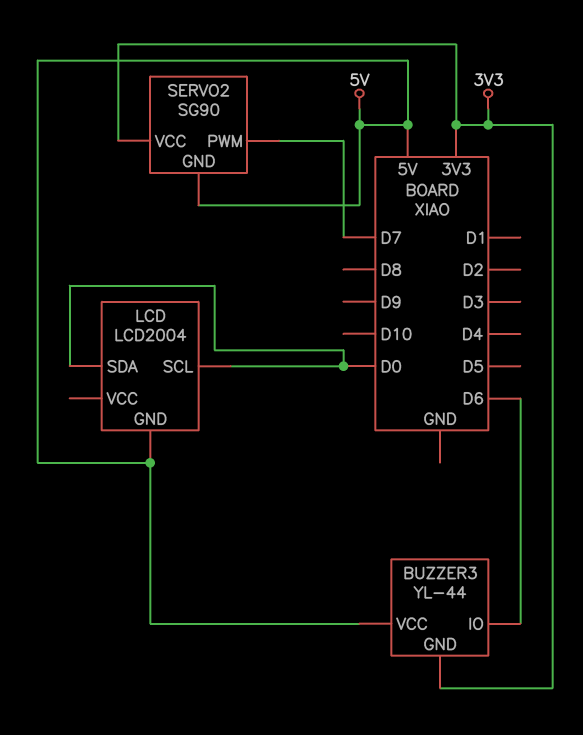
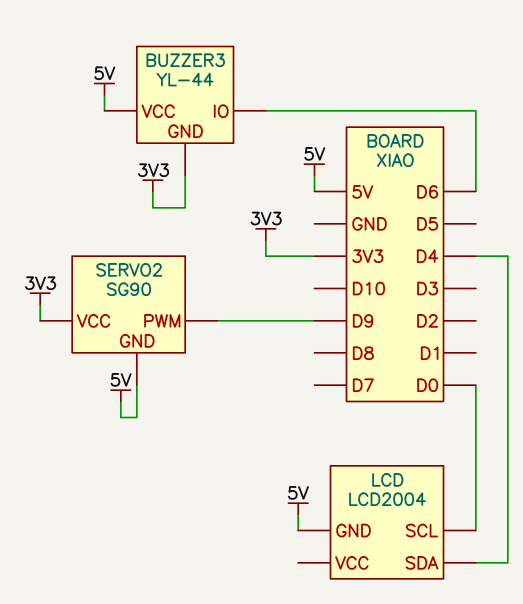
LCD pin SDA: D0 -> D4
SERVO2 pin PWM: D7 -> D9

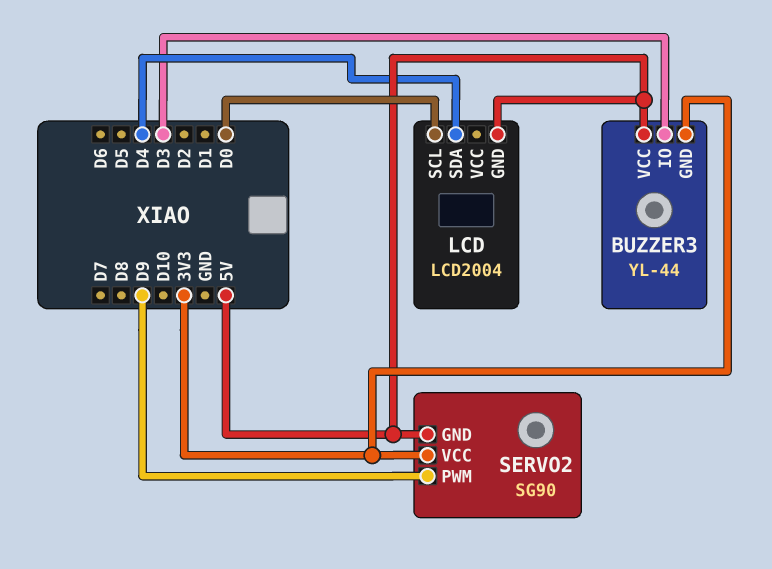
BUZZER3 pin IO: D6 -> D3

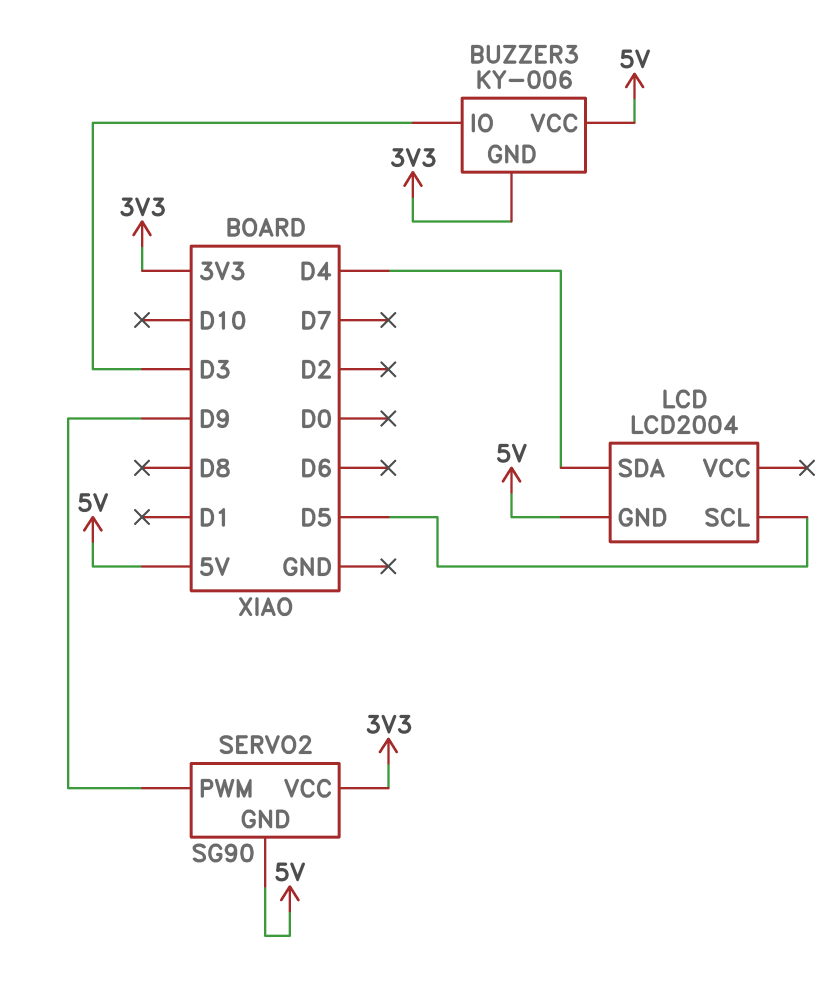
BUZZER3: YL-44 -> KY-006
LCD pin SCL: D0 -> D5

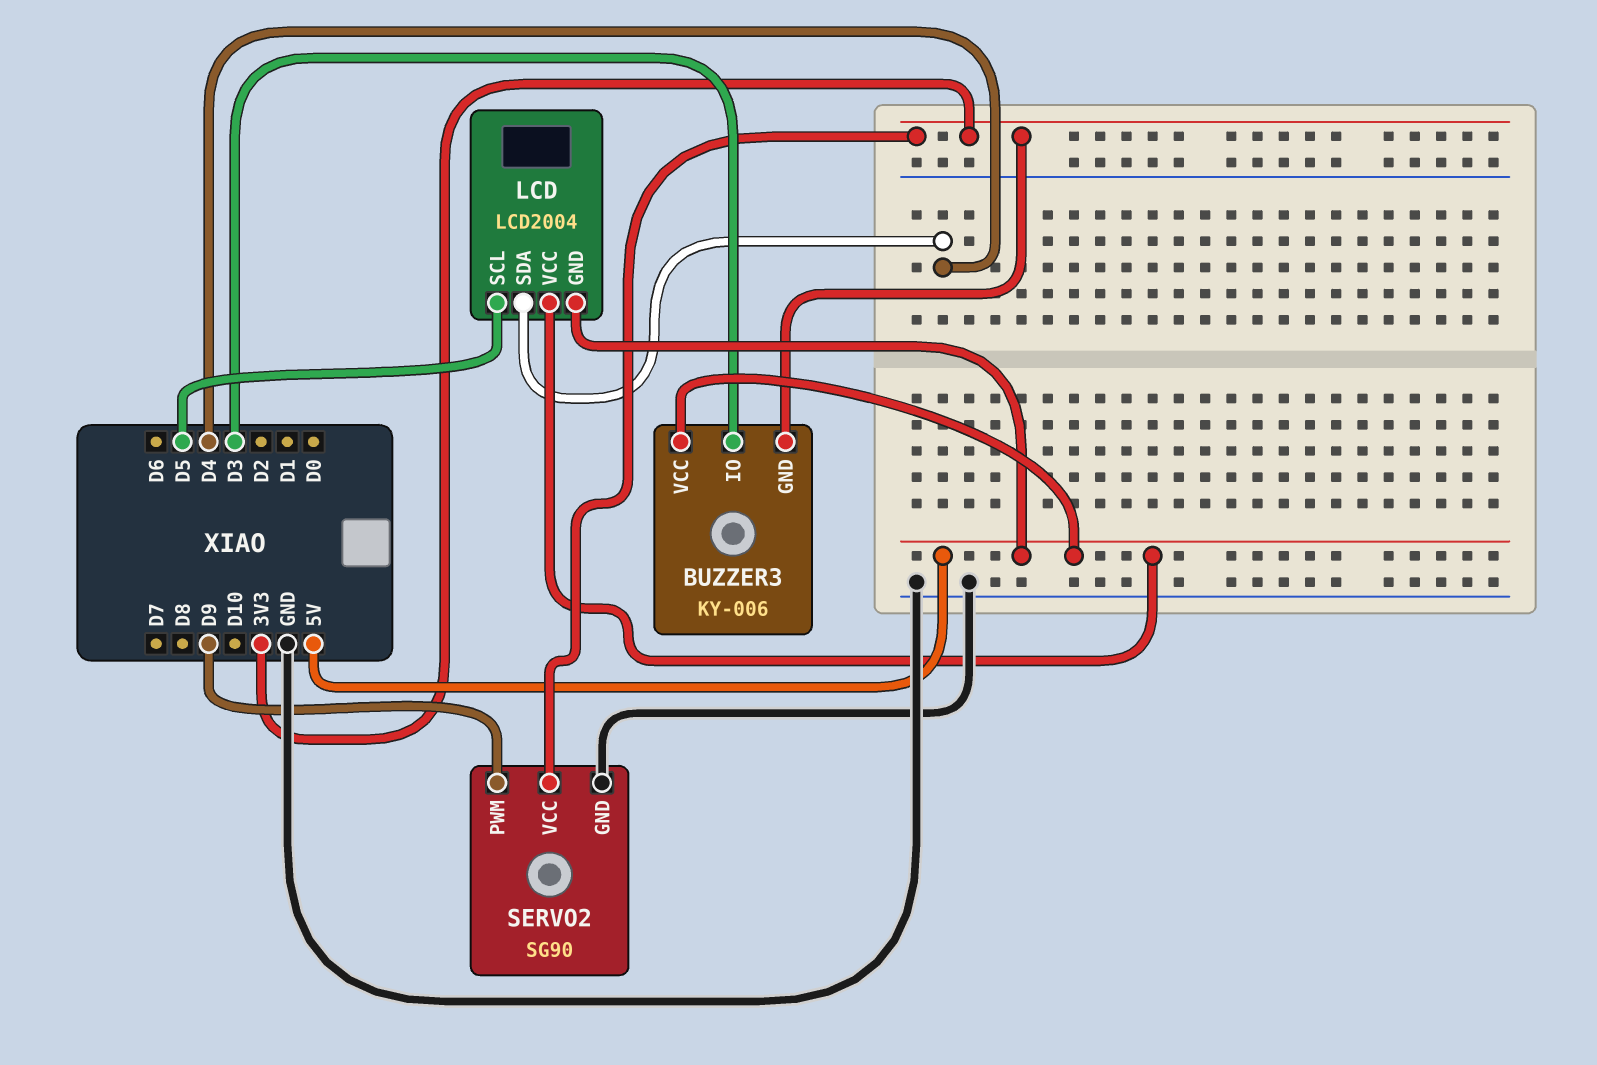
LCD pin VCC: none -> 5V
SERVO2 pin GND: 5V -> GND

